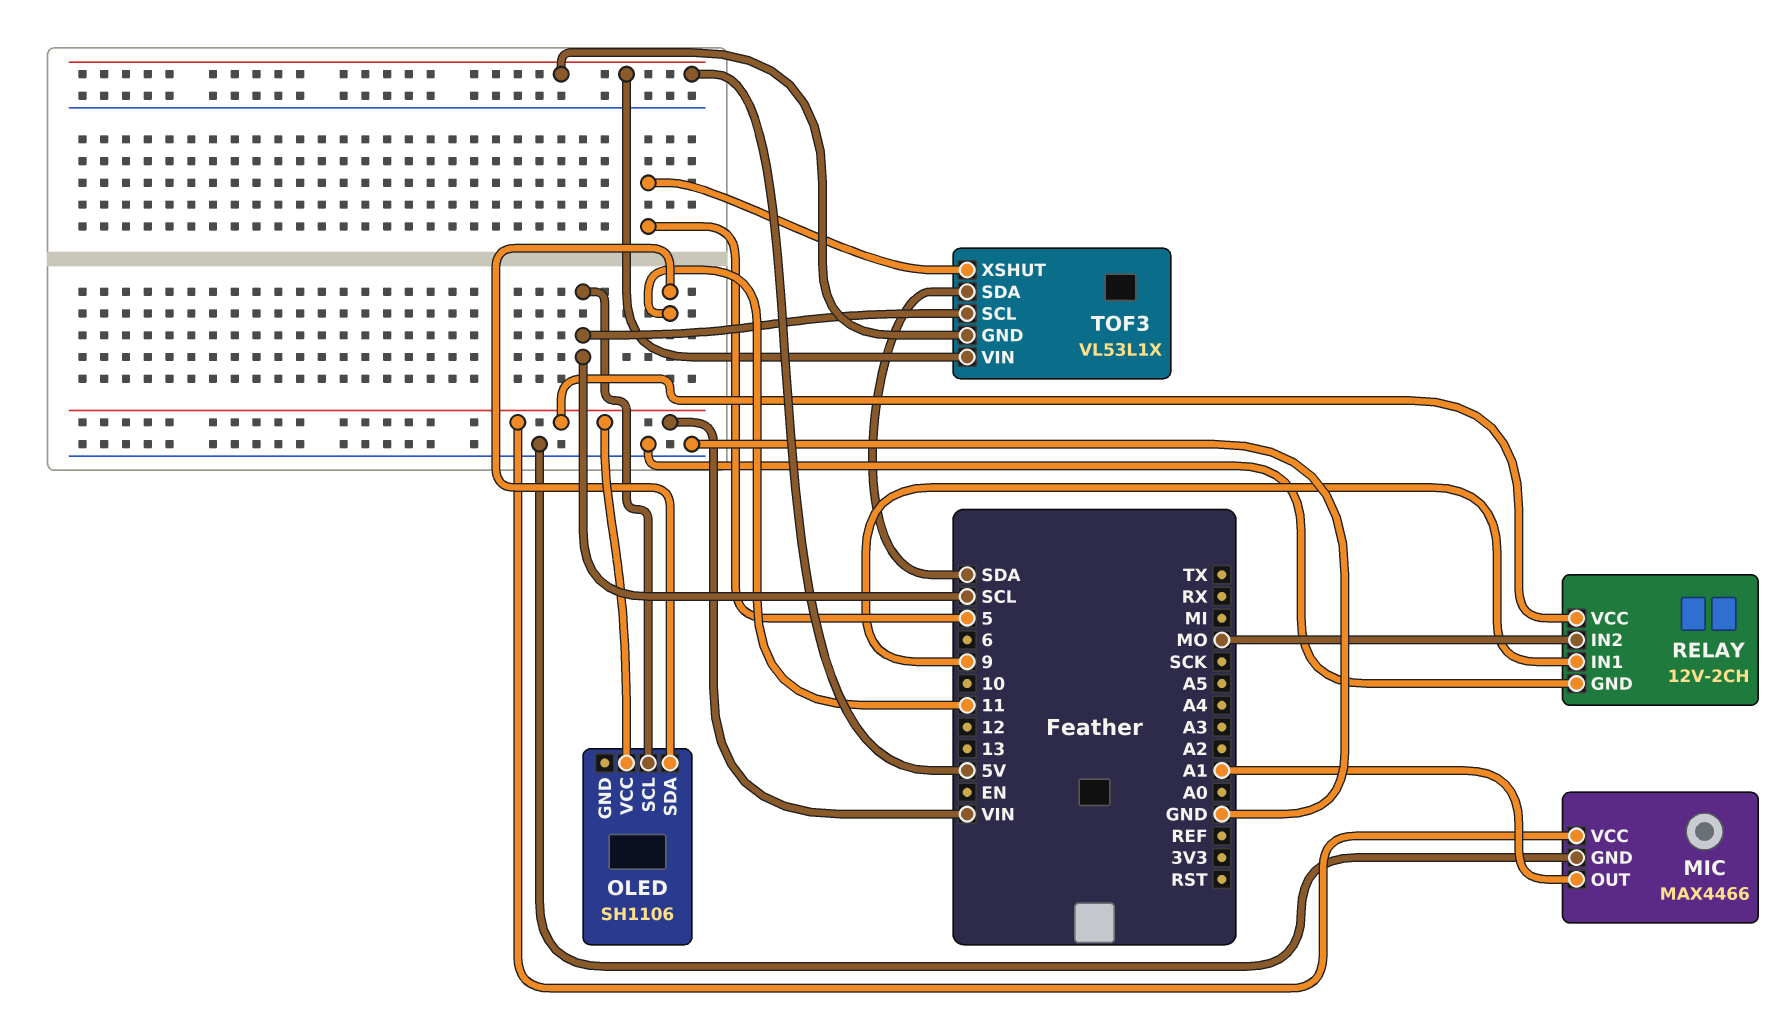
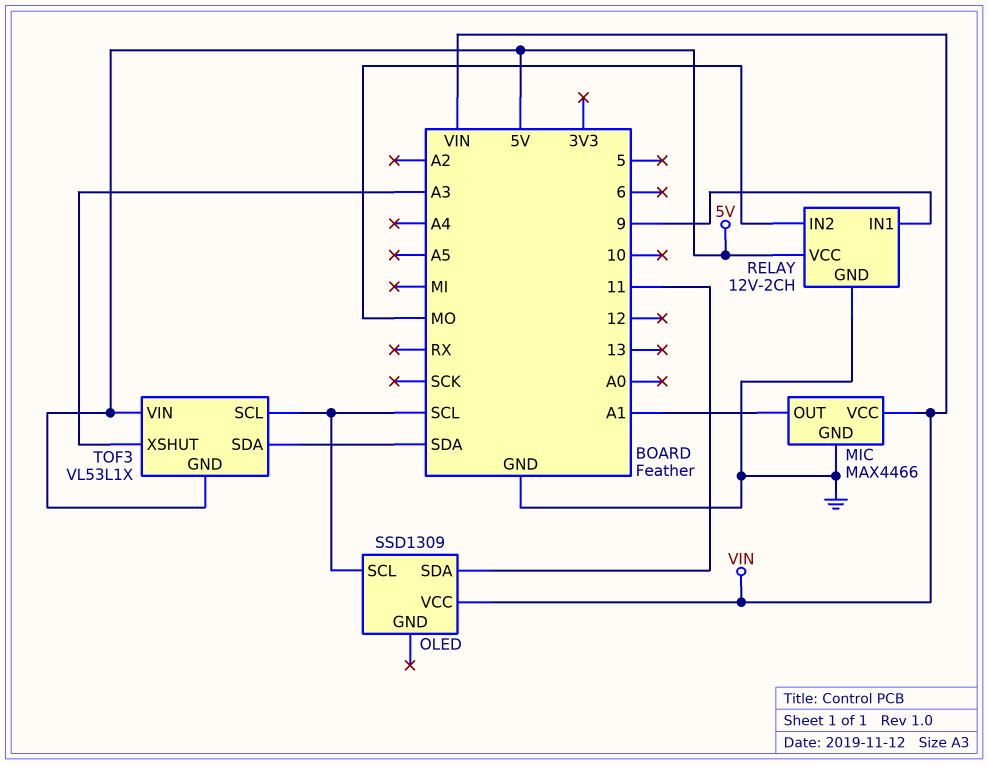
OLED: SH1106 -> SSD1309
RELAY pin VCC: VIN -> 5V
TOF3 pin XSHUT: 5 -> A3

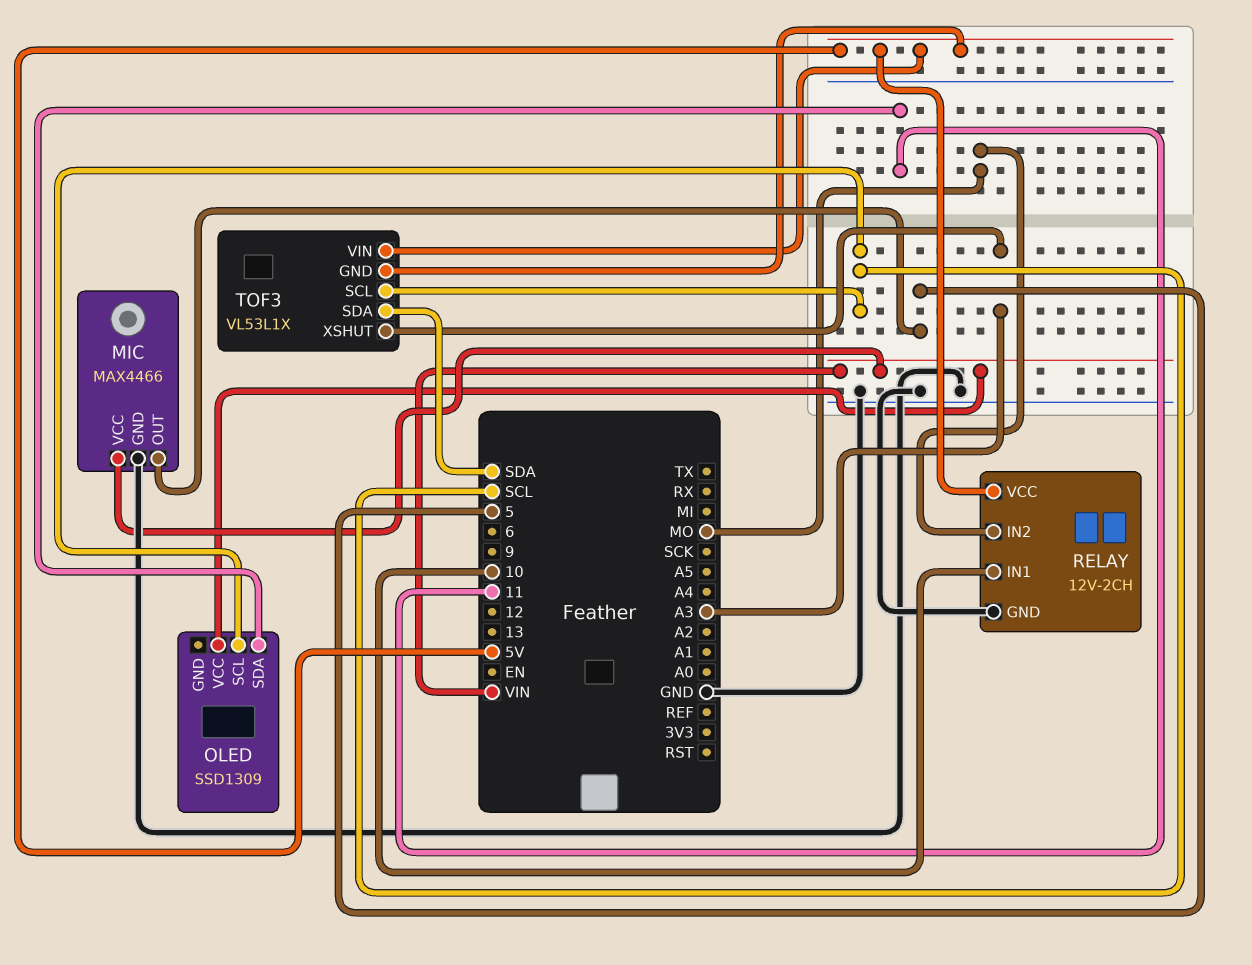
MIC pin OUT: A1 -> 5
RELAY pin IN1: 9 -> 10

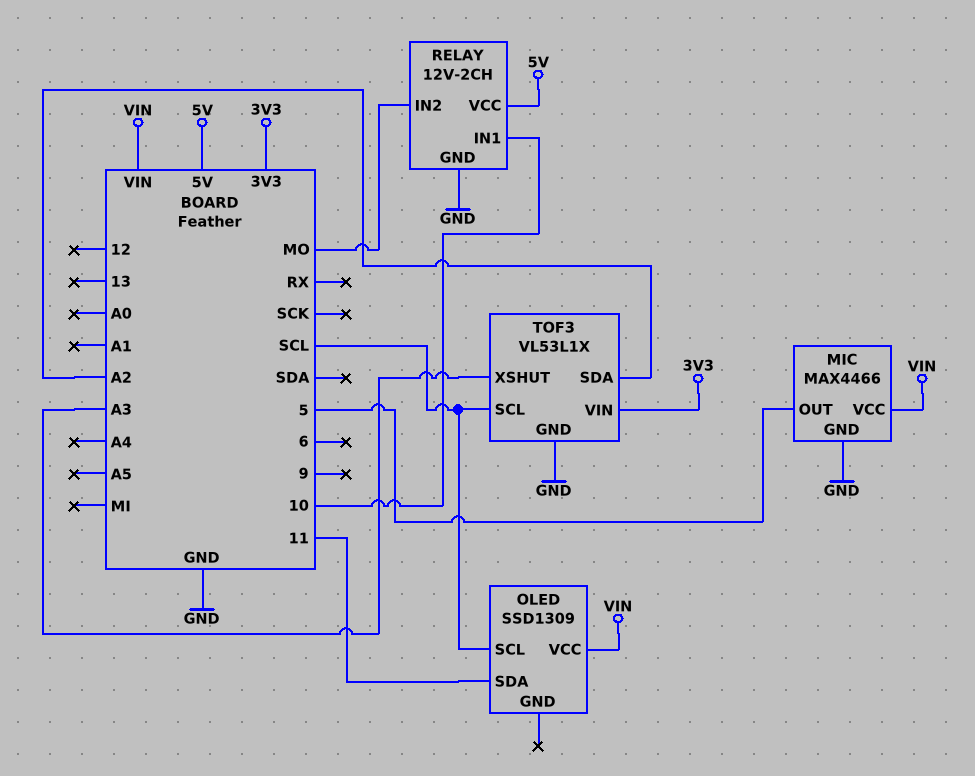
TOF3 pin GND: 5V -> GND
TOF3 pin SDA: SDA -> A2
TOF3 pin VIN: 5V -> 3V3

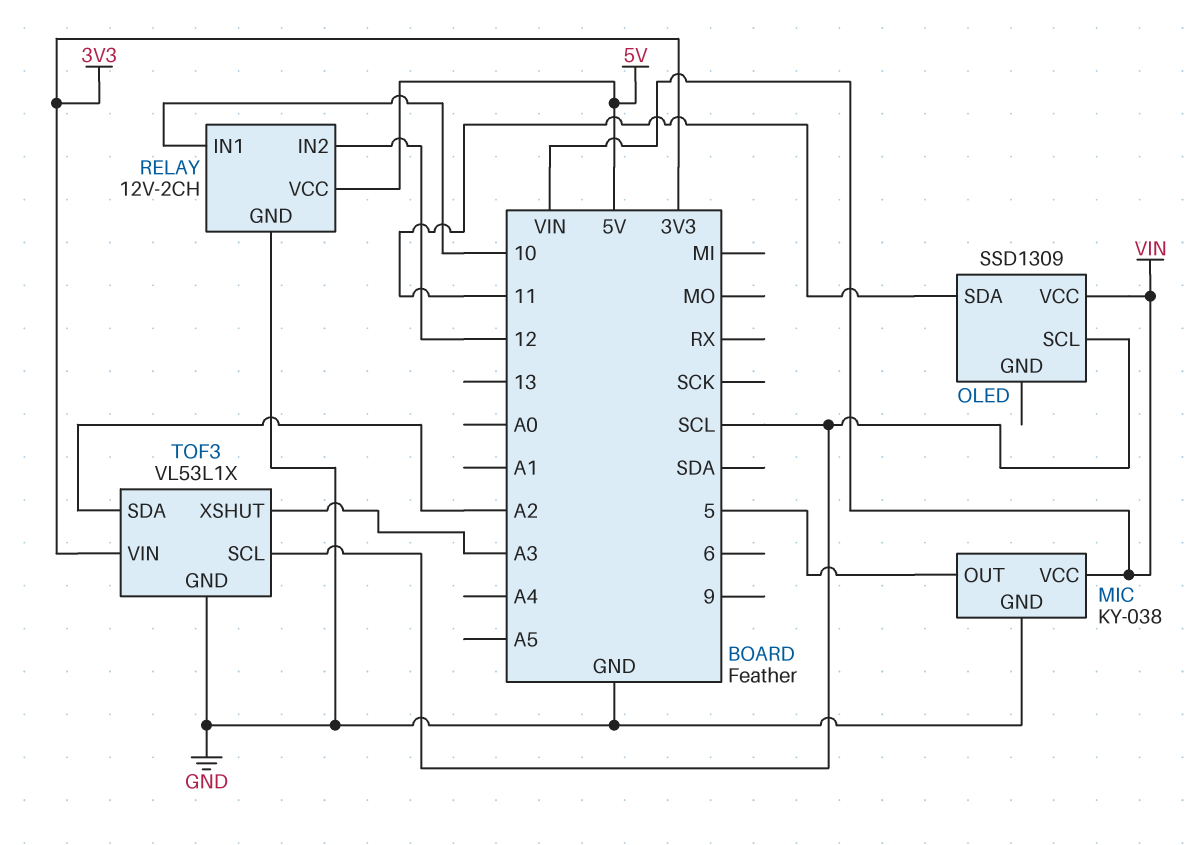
MIC: MAX4466 -> KY-038
RELAY pin IN2: MO -> 12

